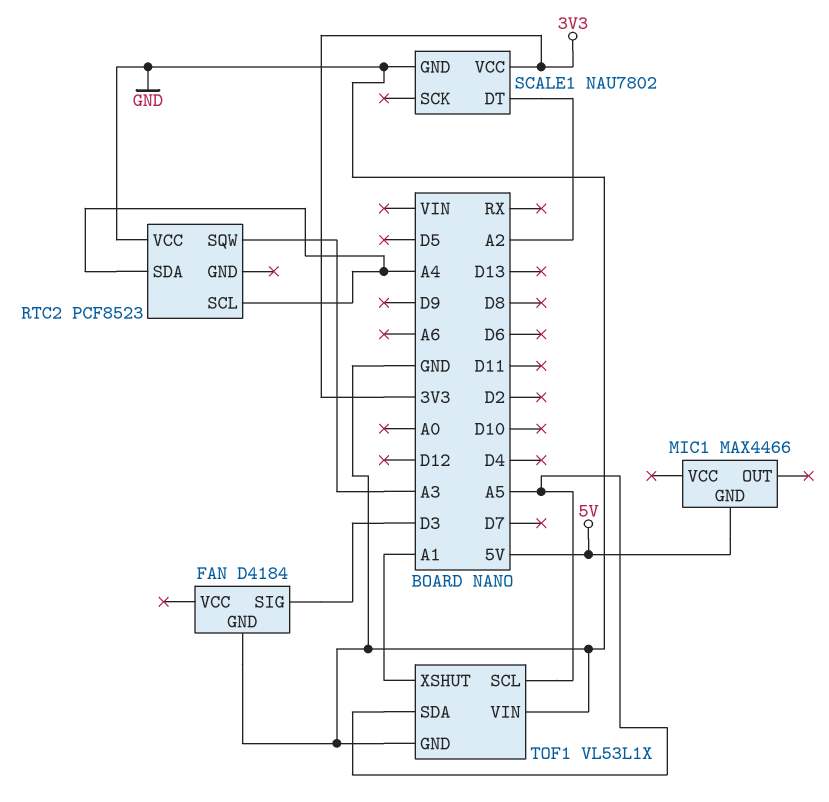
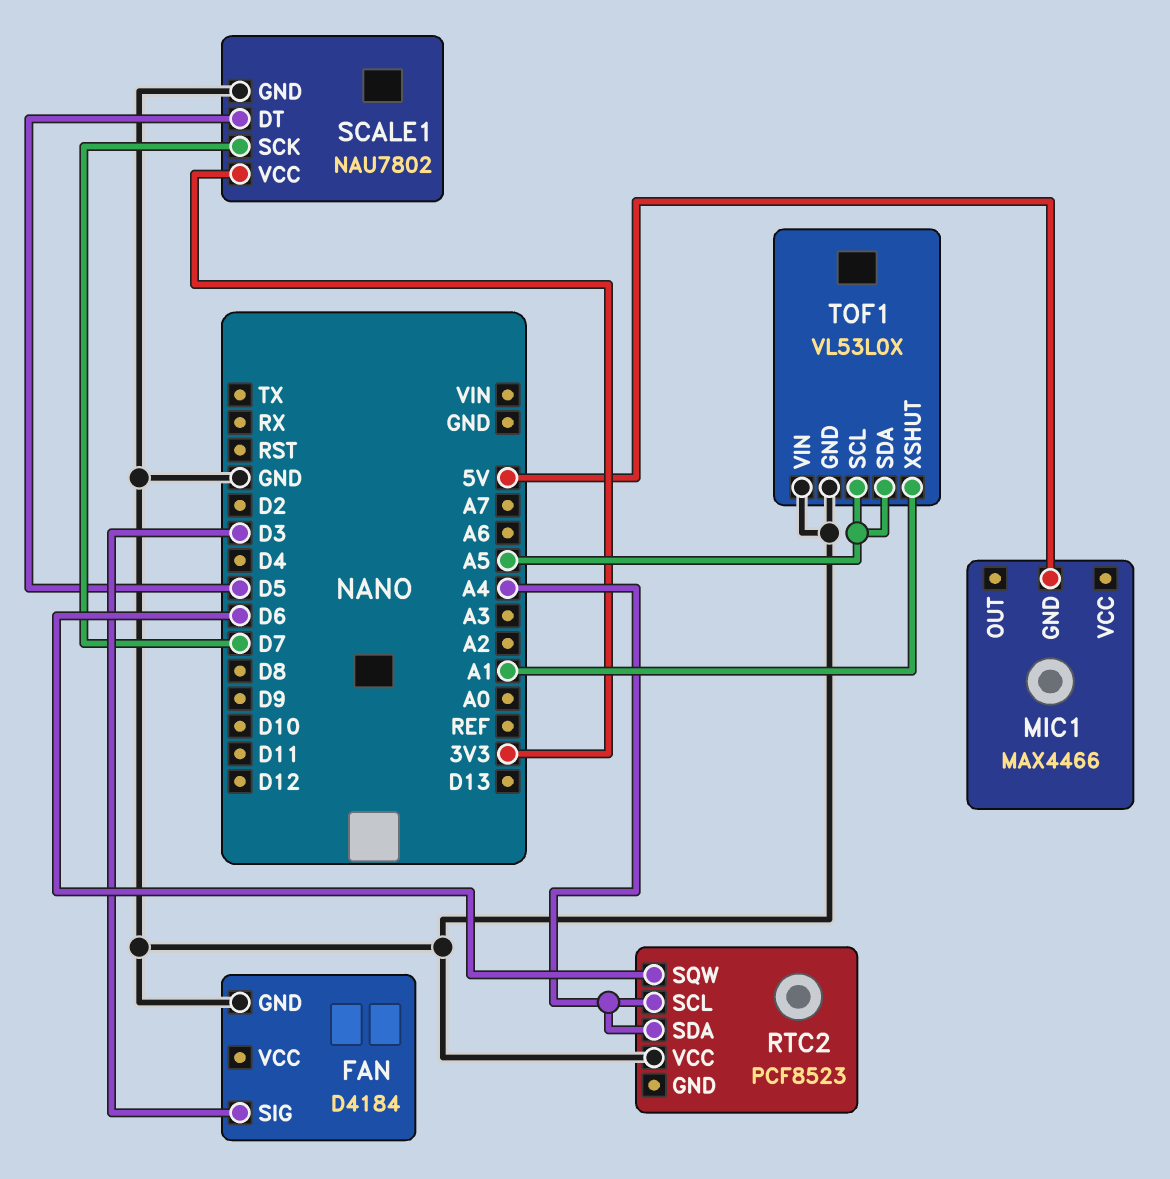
RTC2 pin SQW: A3 -> D6
SCALE1 pin DT: A2 -> D5
SCALE1 pin SCK: none -> D7
TOF1: VL53L1X -> VL53L0X

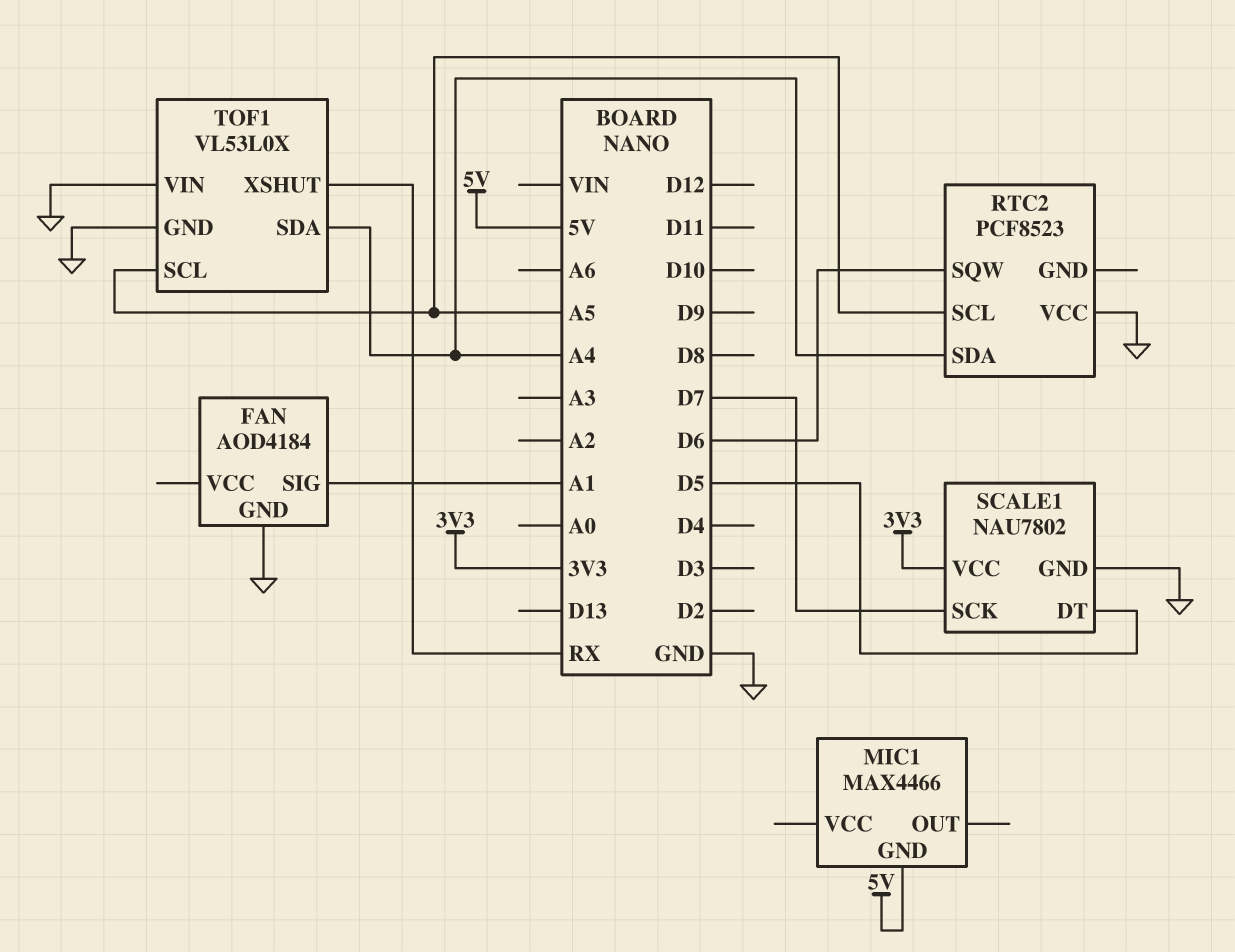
FAN: D4184 -> AOD4184
FAN pin SIG: D3 -> A1
RTC2 pin SCL: A4 -> A5
TOF1 pin SDA: A5 -> A4
TOF1 pin XSHUT: A1 -> RX

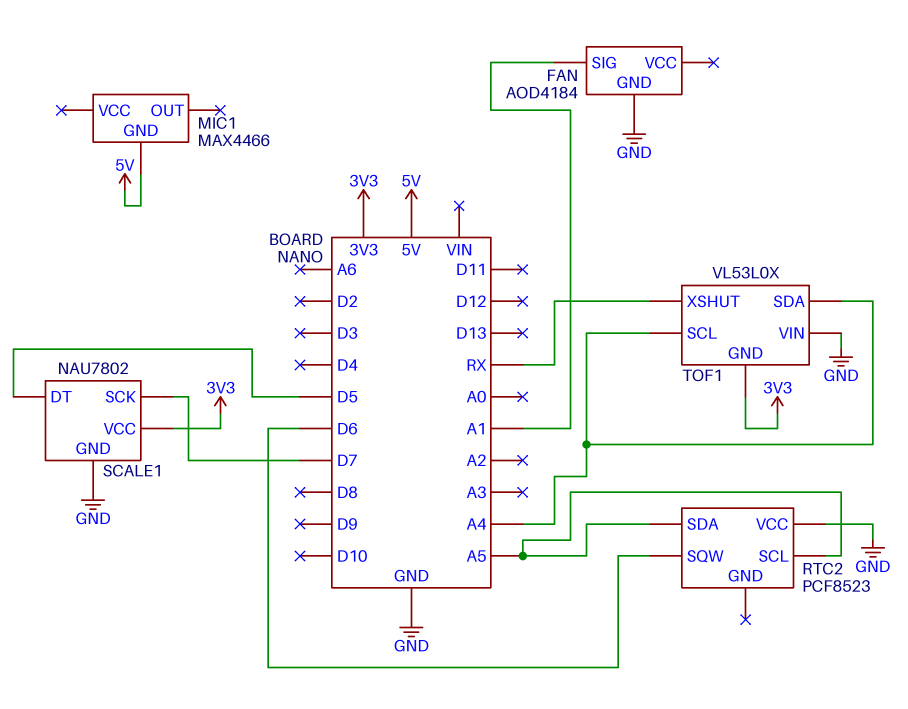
RTC2 pin SDA: A4 -> A5
TOF1 pin GND: GND -> 3V3
TOF1 pin SCL: A5 -> A4

